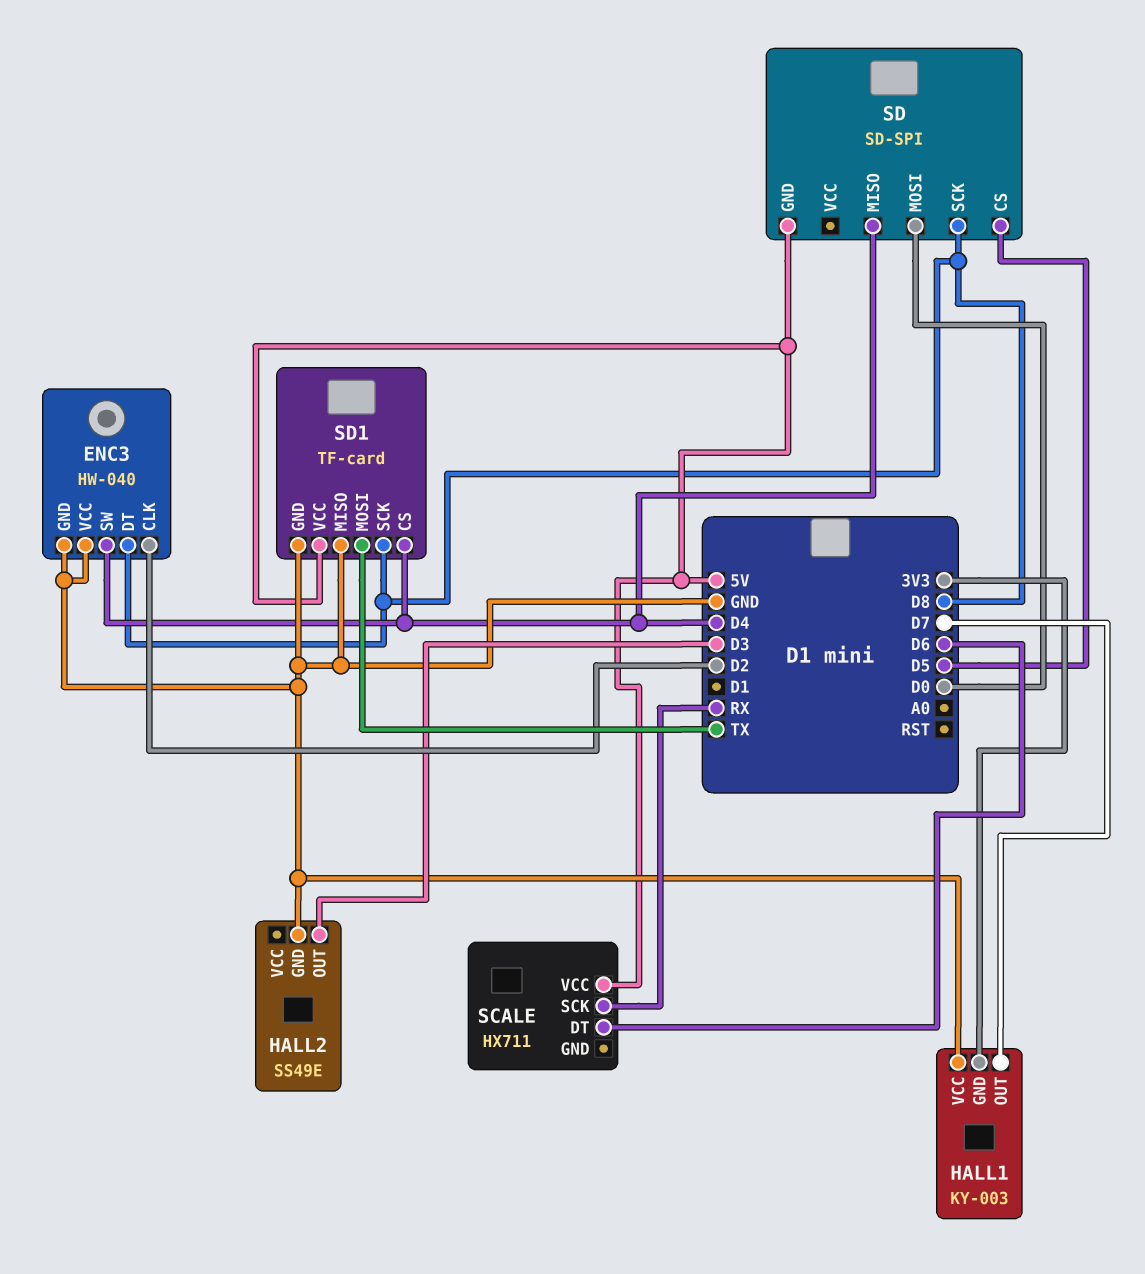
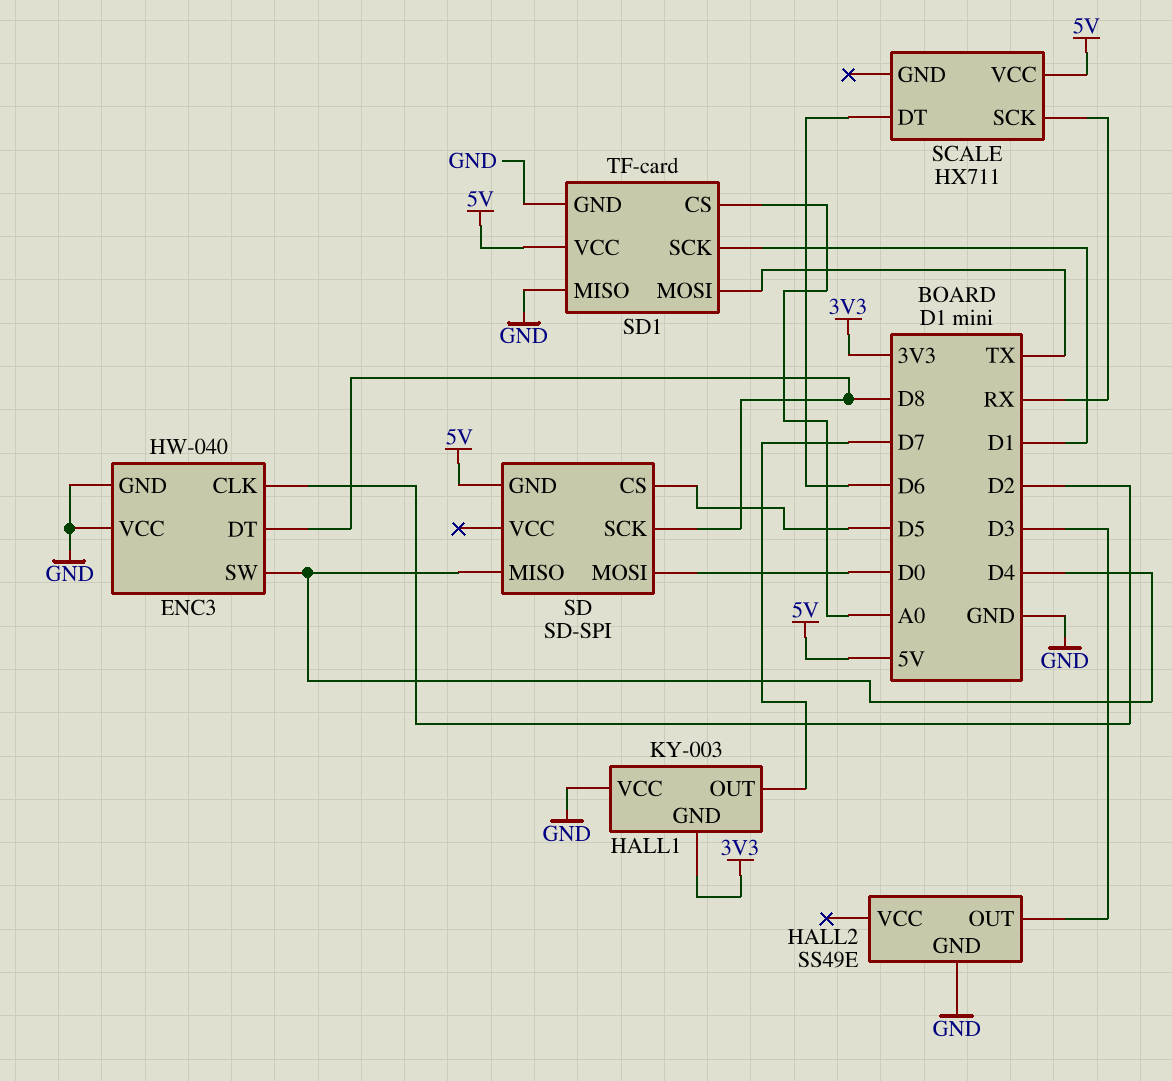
SD1 pin CS: D4 -> A0
SD1 pin SCK: D8 -> D1

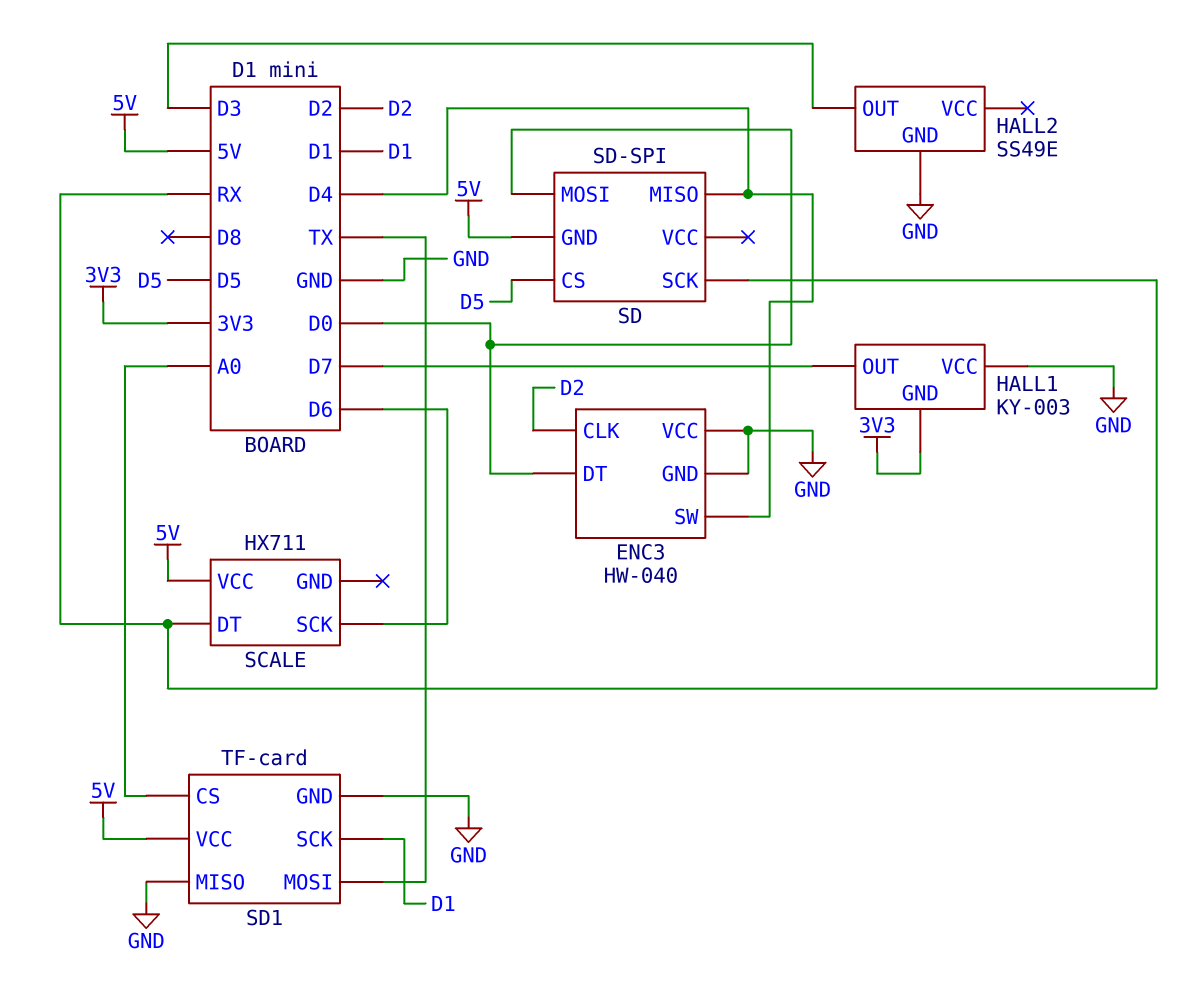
ENC3 pin DT: D8 -> D0
SCALE pin DT: D6 -> RX
SCALE pin SCK: RX -> D6
SD pin SCK: D8 -> RX

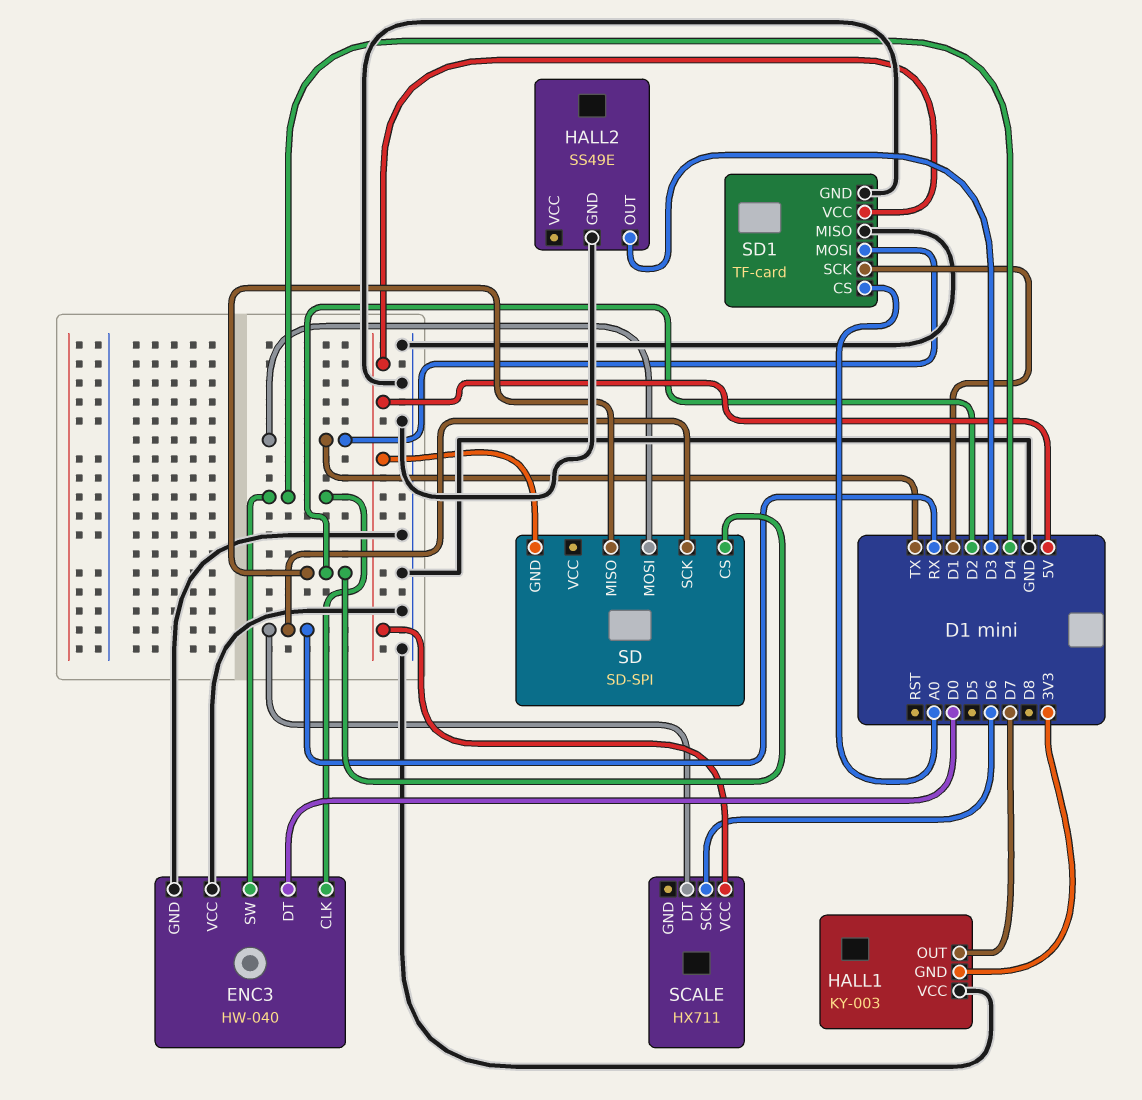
ENC3 pin CLK: D2 -> D4
SD pin CS: D5 -> D2
SD pin MISO: D4 -> D2
SD pin MOSI: D0 -> TX

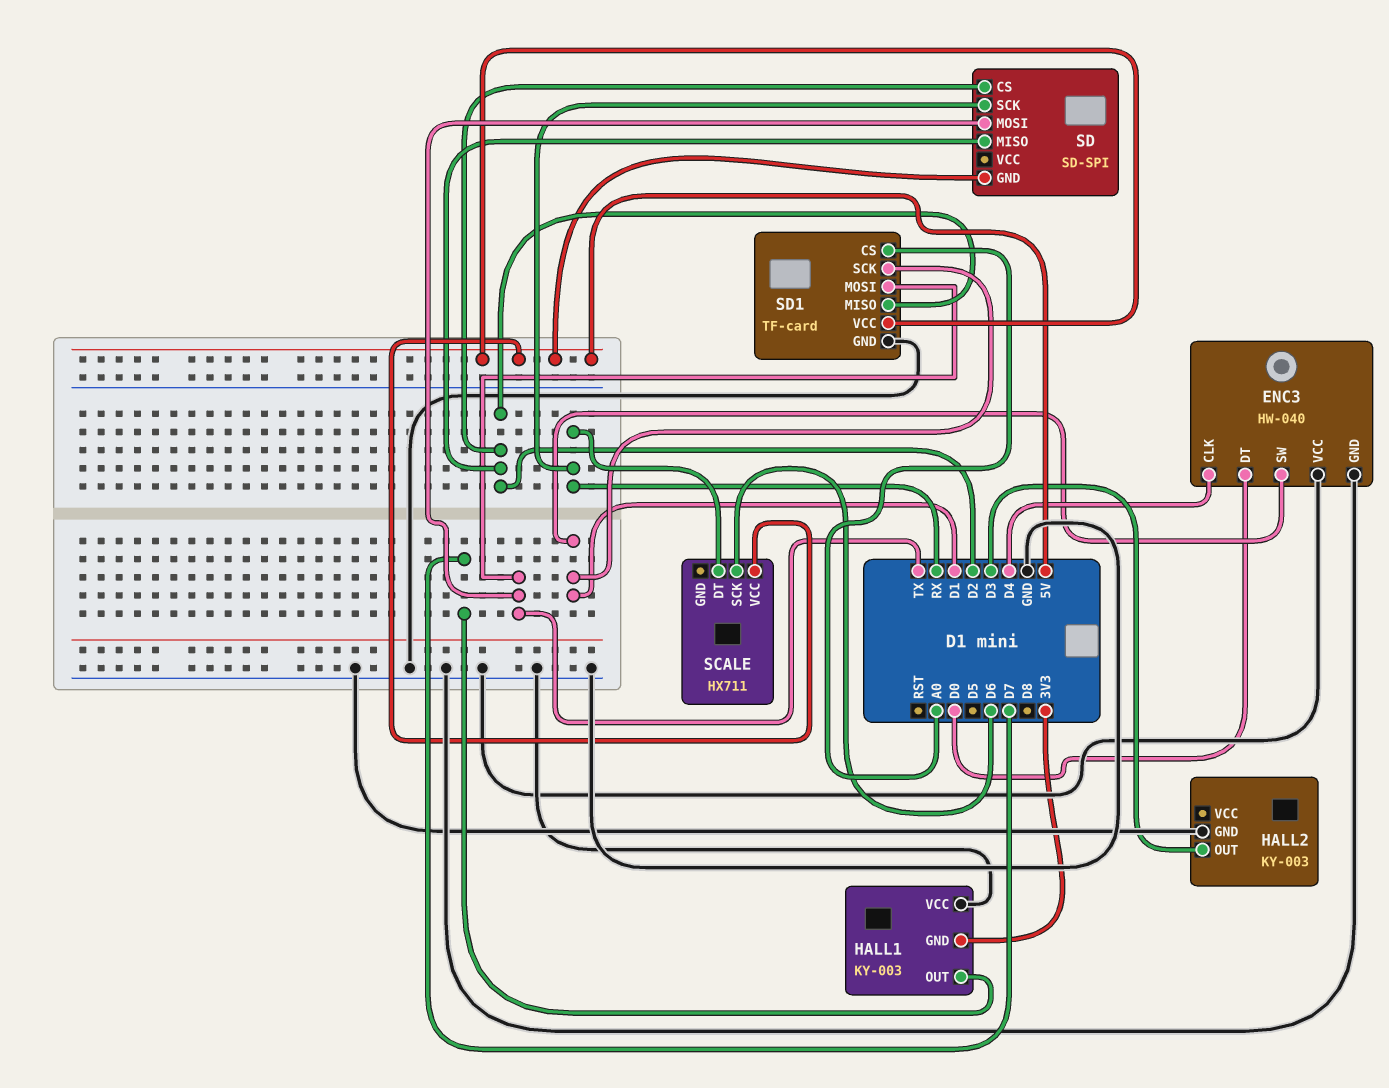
ENC3 pin SW: D4 -> D1
HALL2: SS49E -> KY-003
SD1 pin MISO: GND -> D2

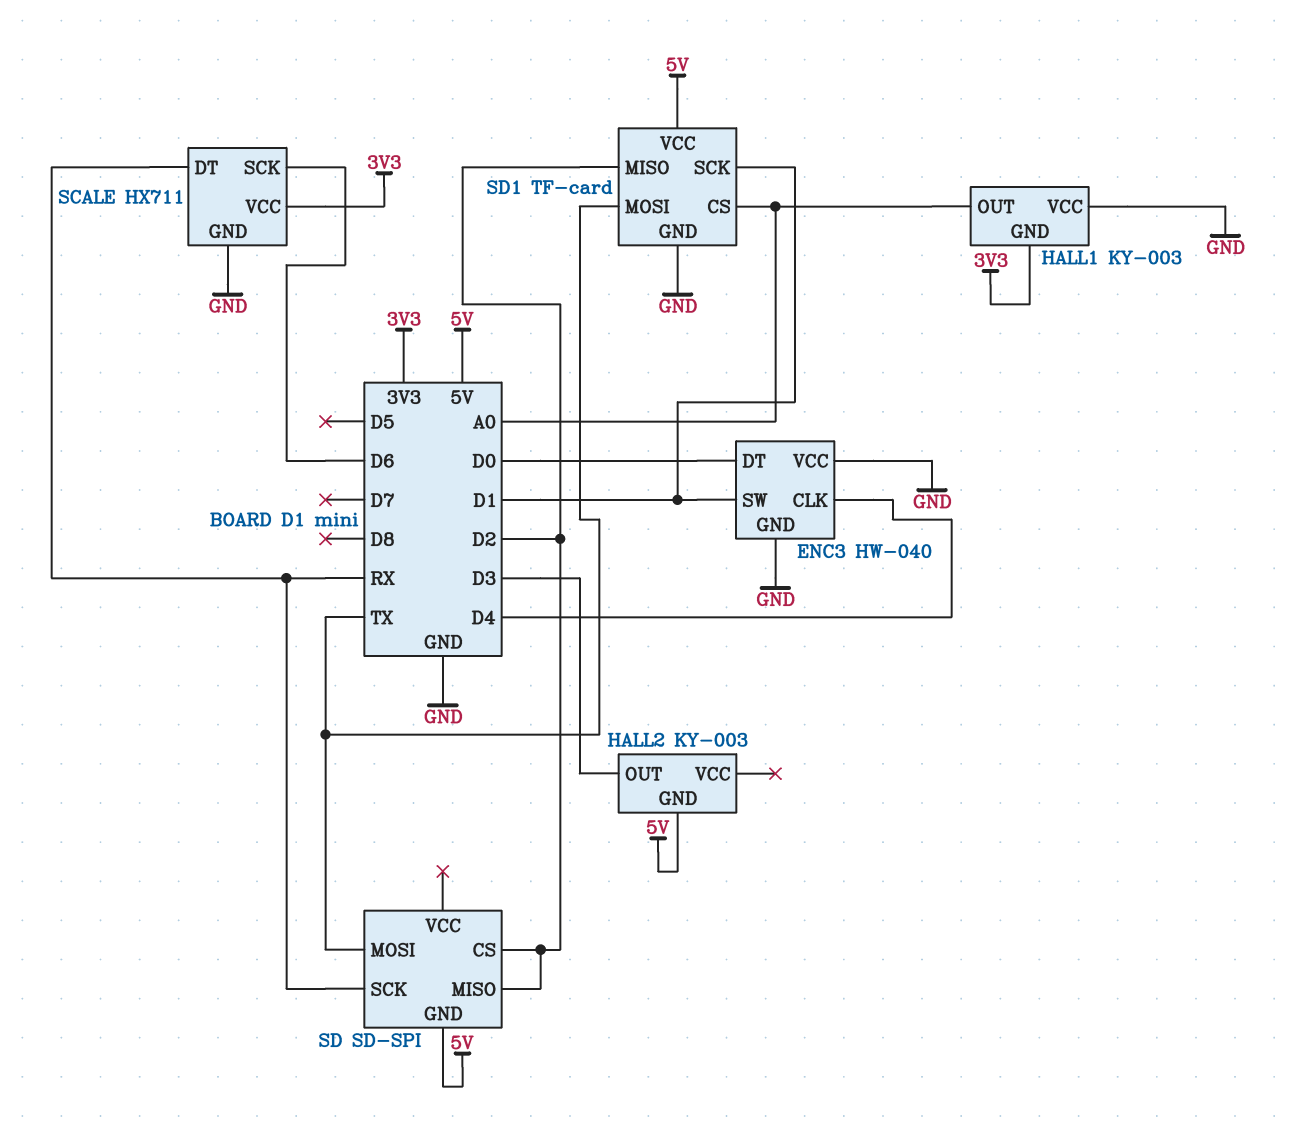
HALL1 pin OUT: D7 -> A0
HALL2 pin GND: GND -> 5V
SCALE pin GND: none -> GND
SCALE pin VCC: 5V -> 3V3

